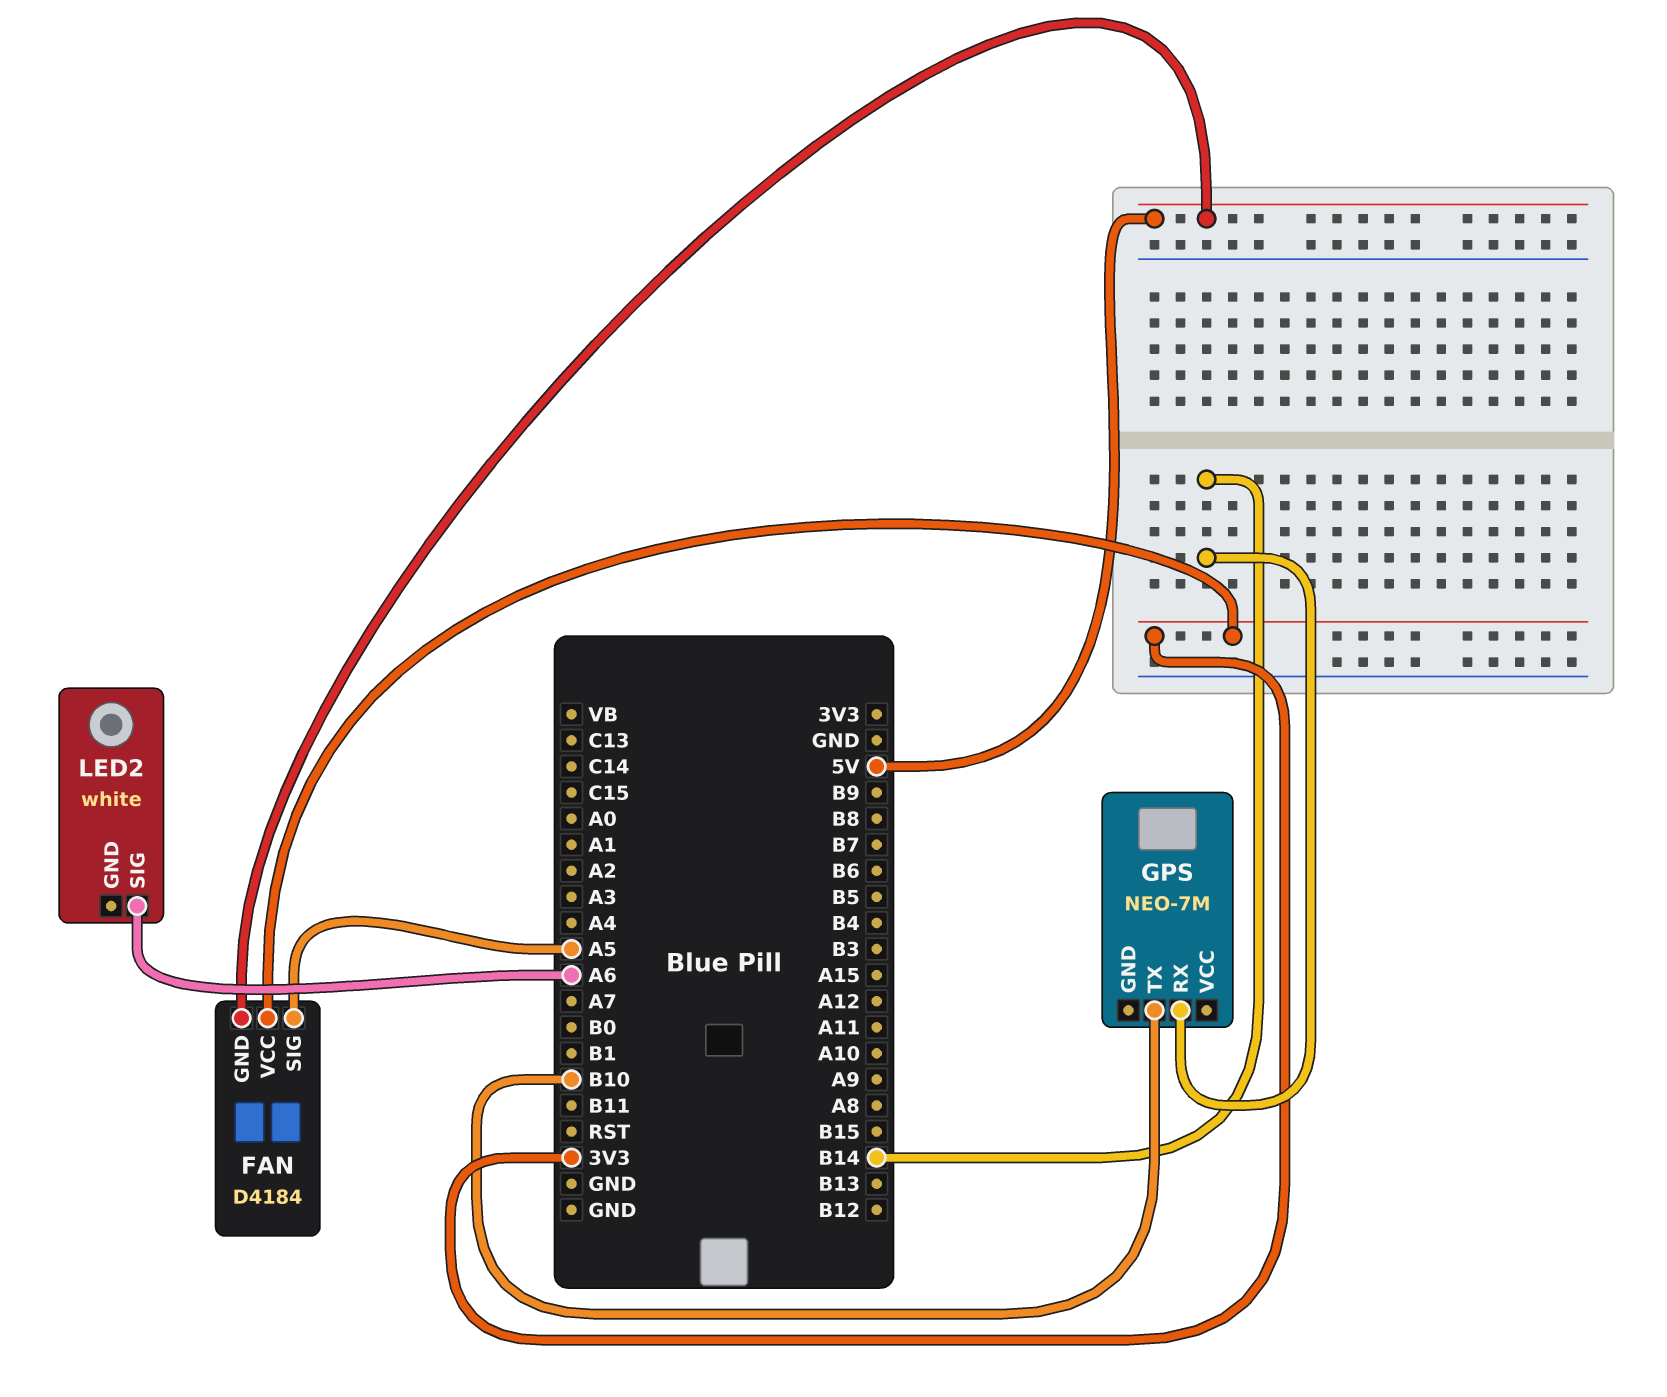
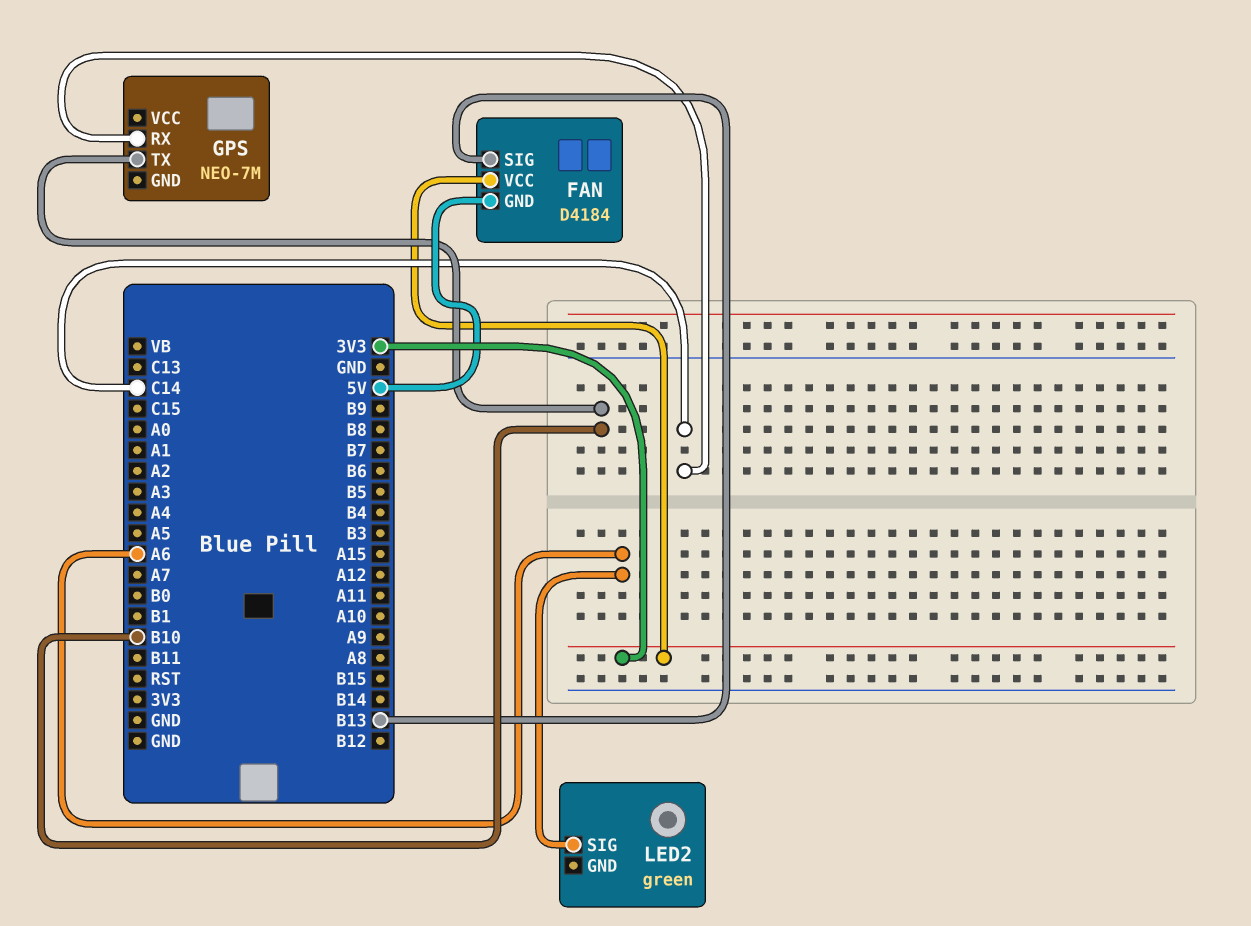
FAN pin SIG: A5 -> B13
GPS pin RX: B14 -> C14
LED2: white -> green

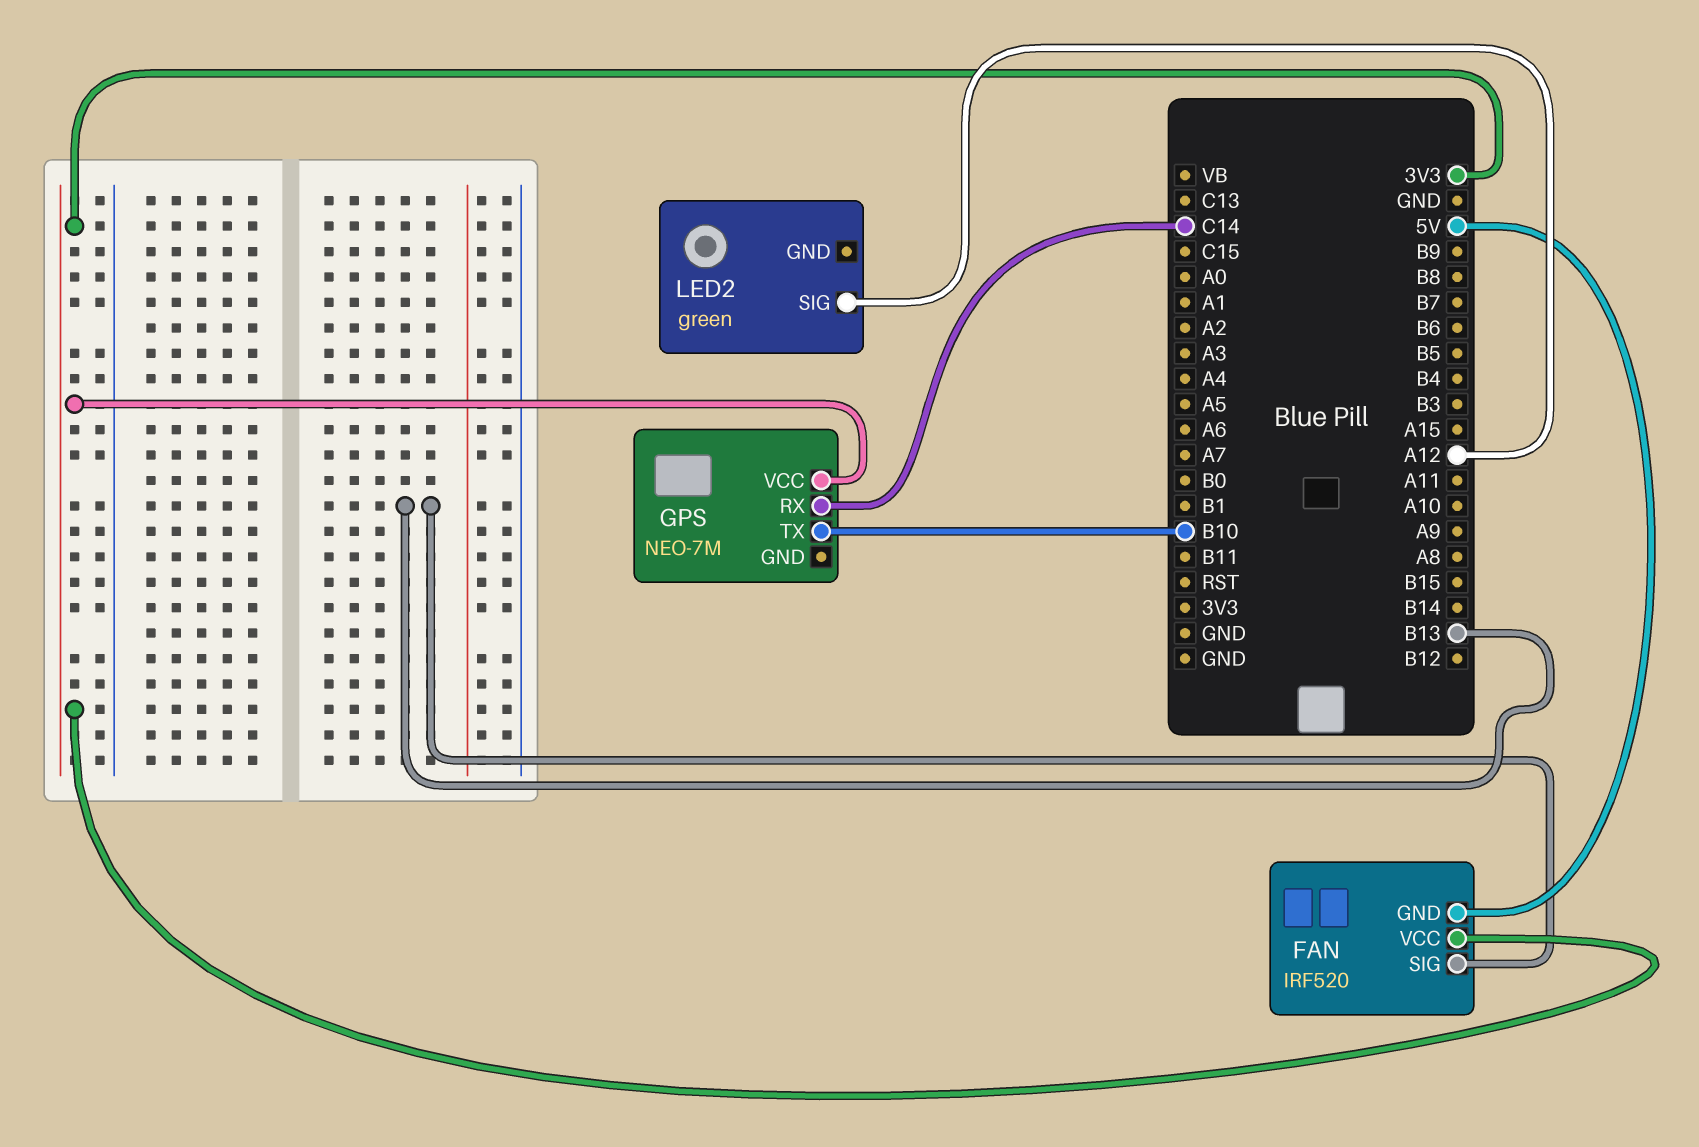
FAN: D4184 -> IRF520
GPS pin VCC: none -> 3V3
LED2 pin SIG: A6 -> A12

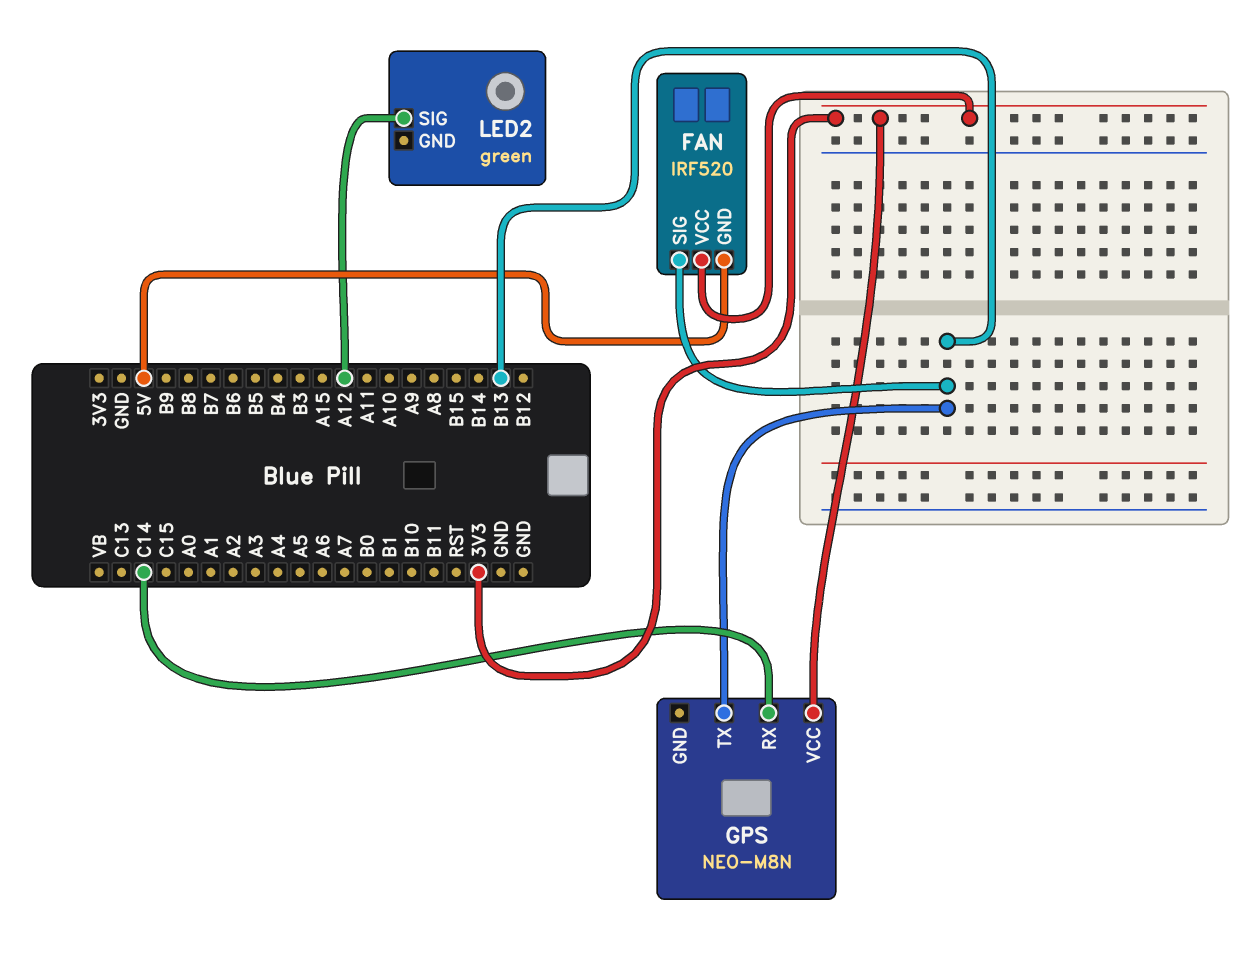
GPS: NEO-7M -> NEO-M8N
GPS pin TX: B10 -> B13

